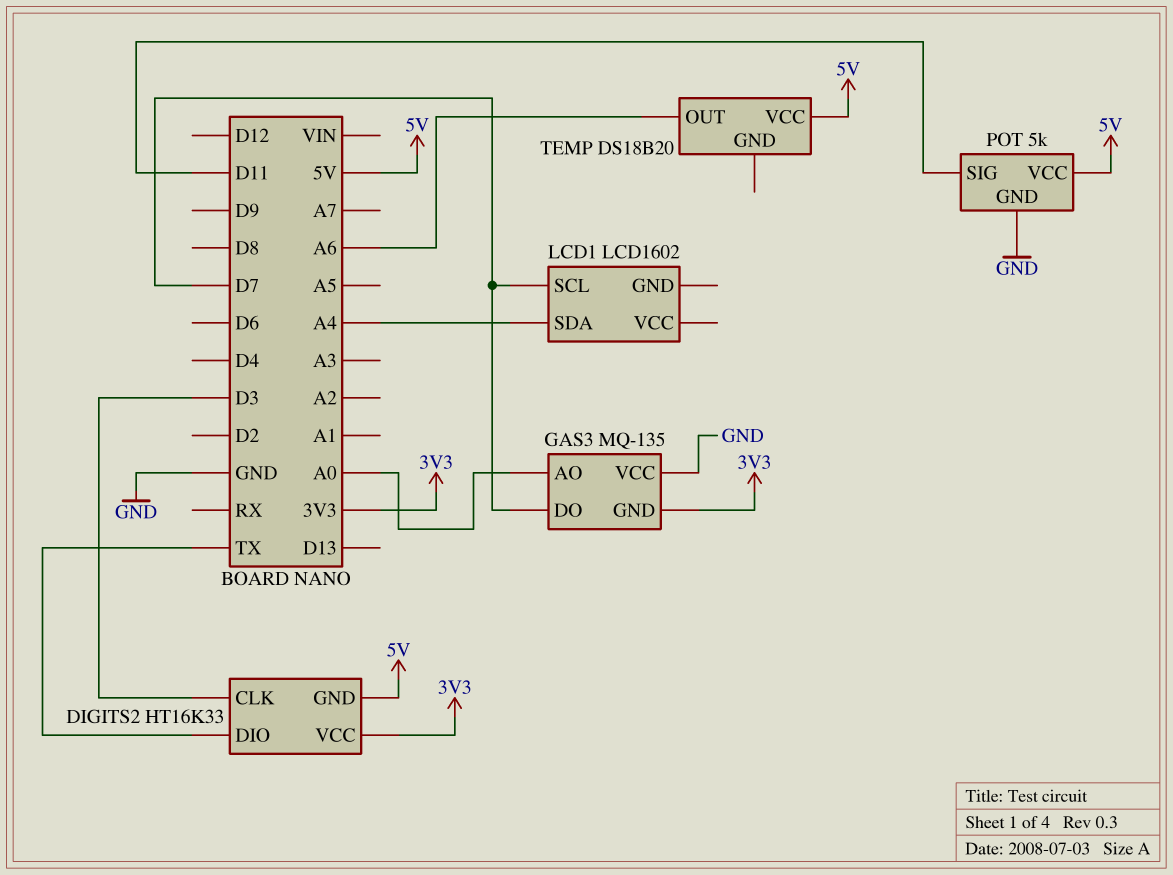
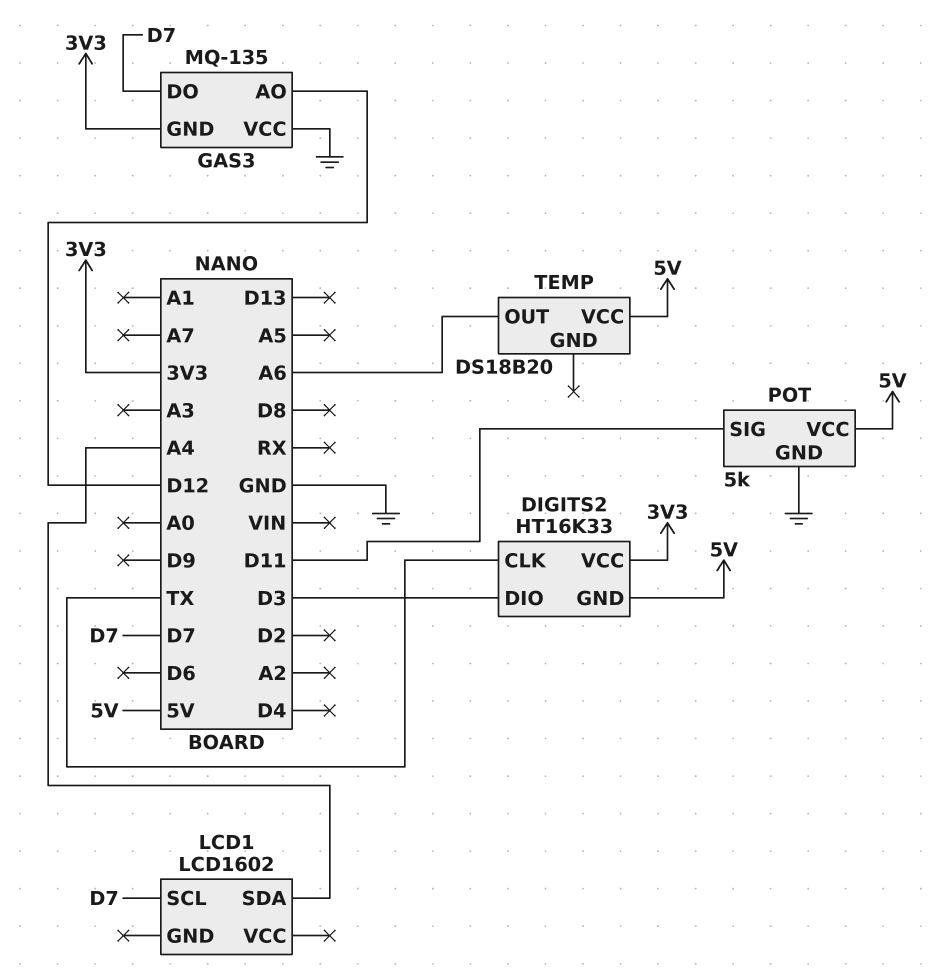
DIGITS2 pin CLK: D3 -> TX
DIGITS2 pin DIO: TX -> D3
GAS3 pin AO: A0 -> D12

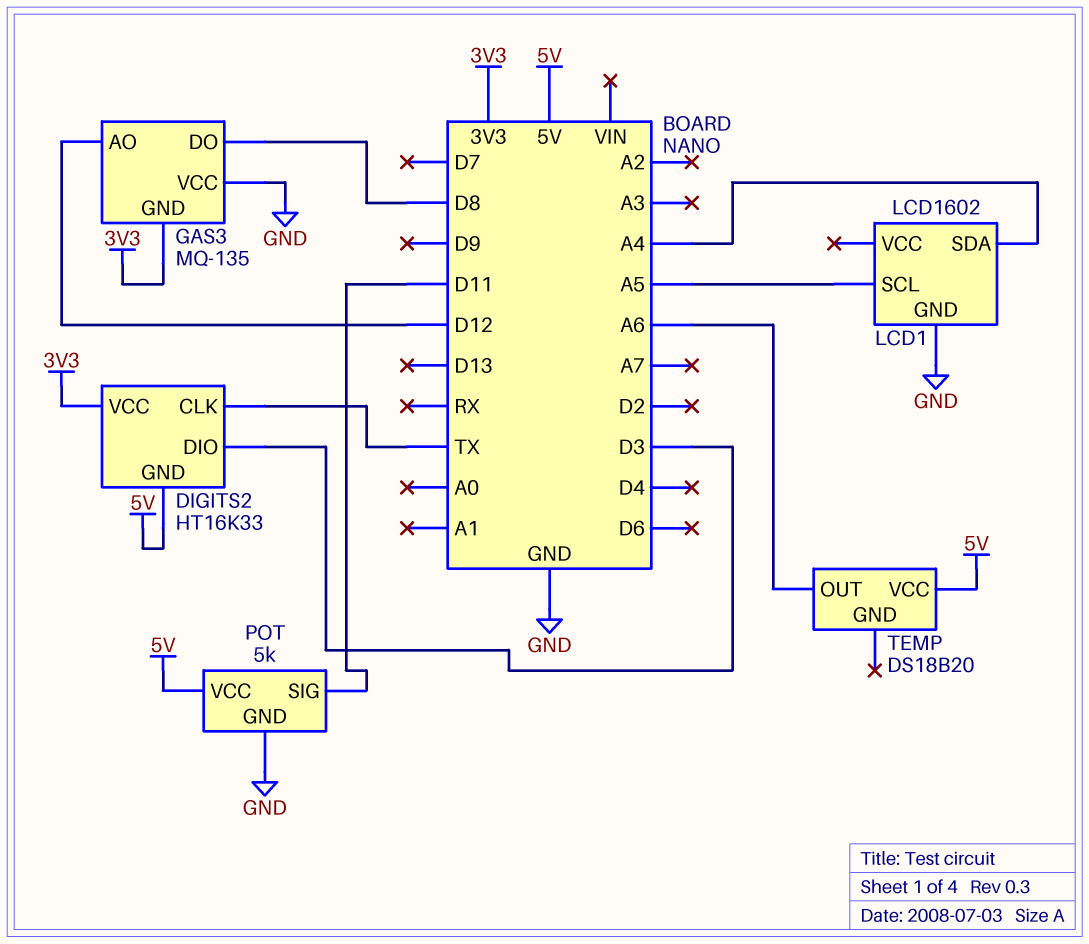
GAS3 pin DO: D7 -> D8
LCD1 pin GND: none -> GND
LCD1 pin SCL: D7 -> A5

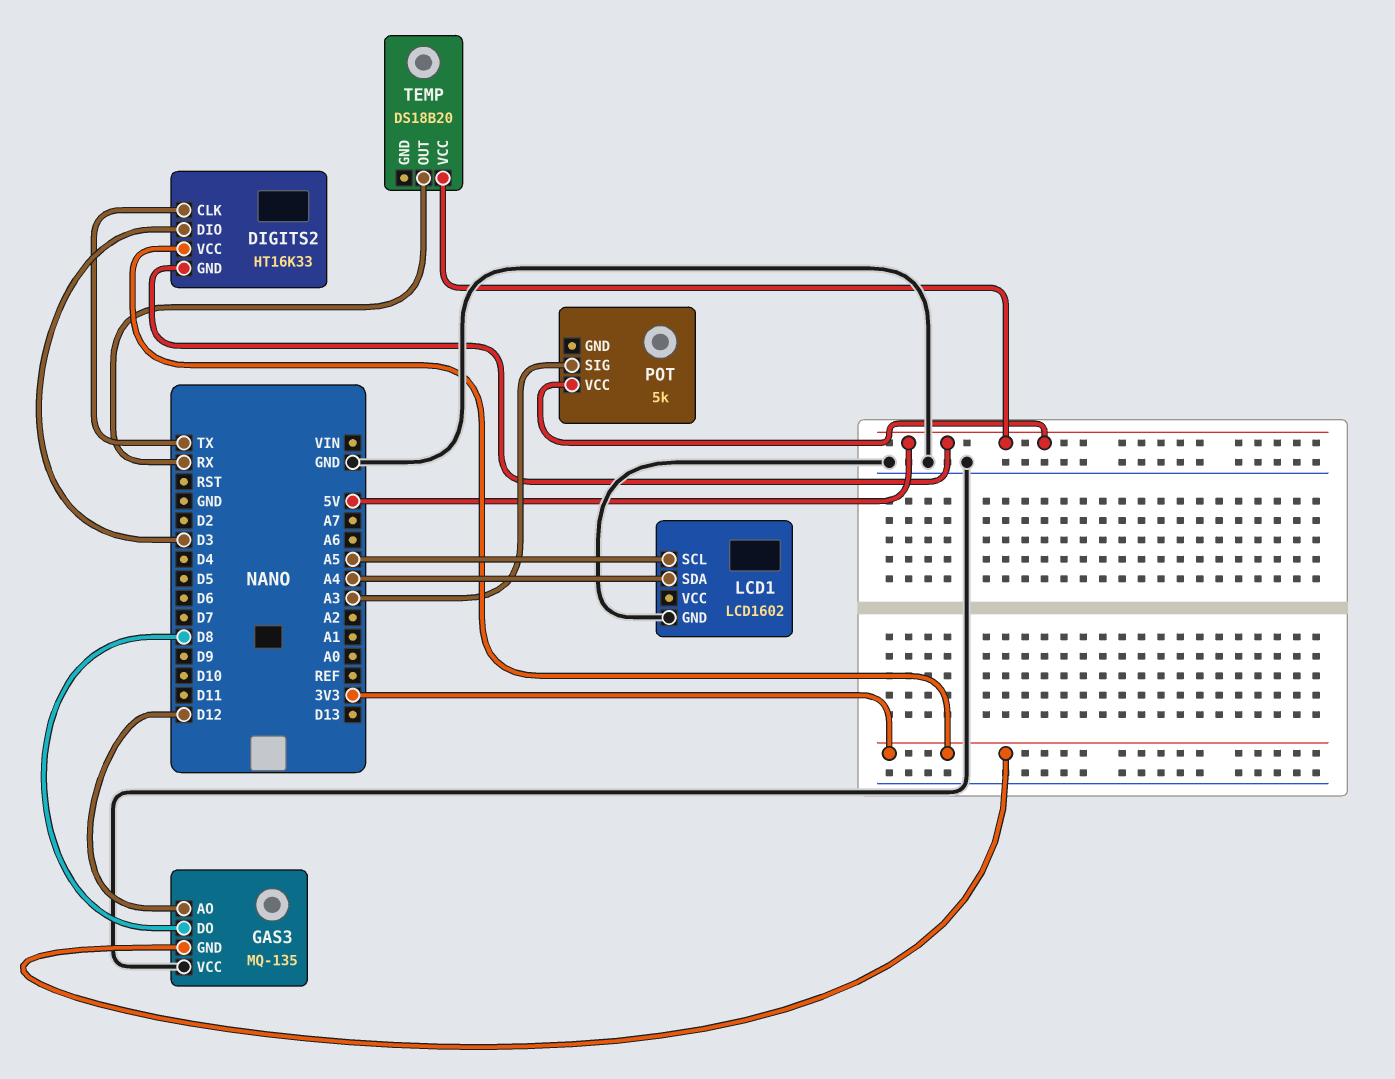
POT pin GND: GND -> none
POT pin SIG: D11 -> A3
TEMP pin OUT: A6 -> RX

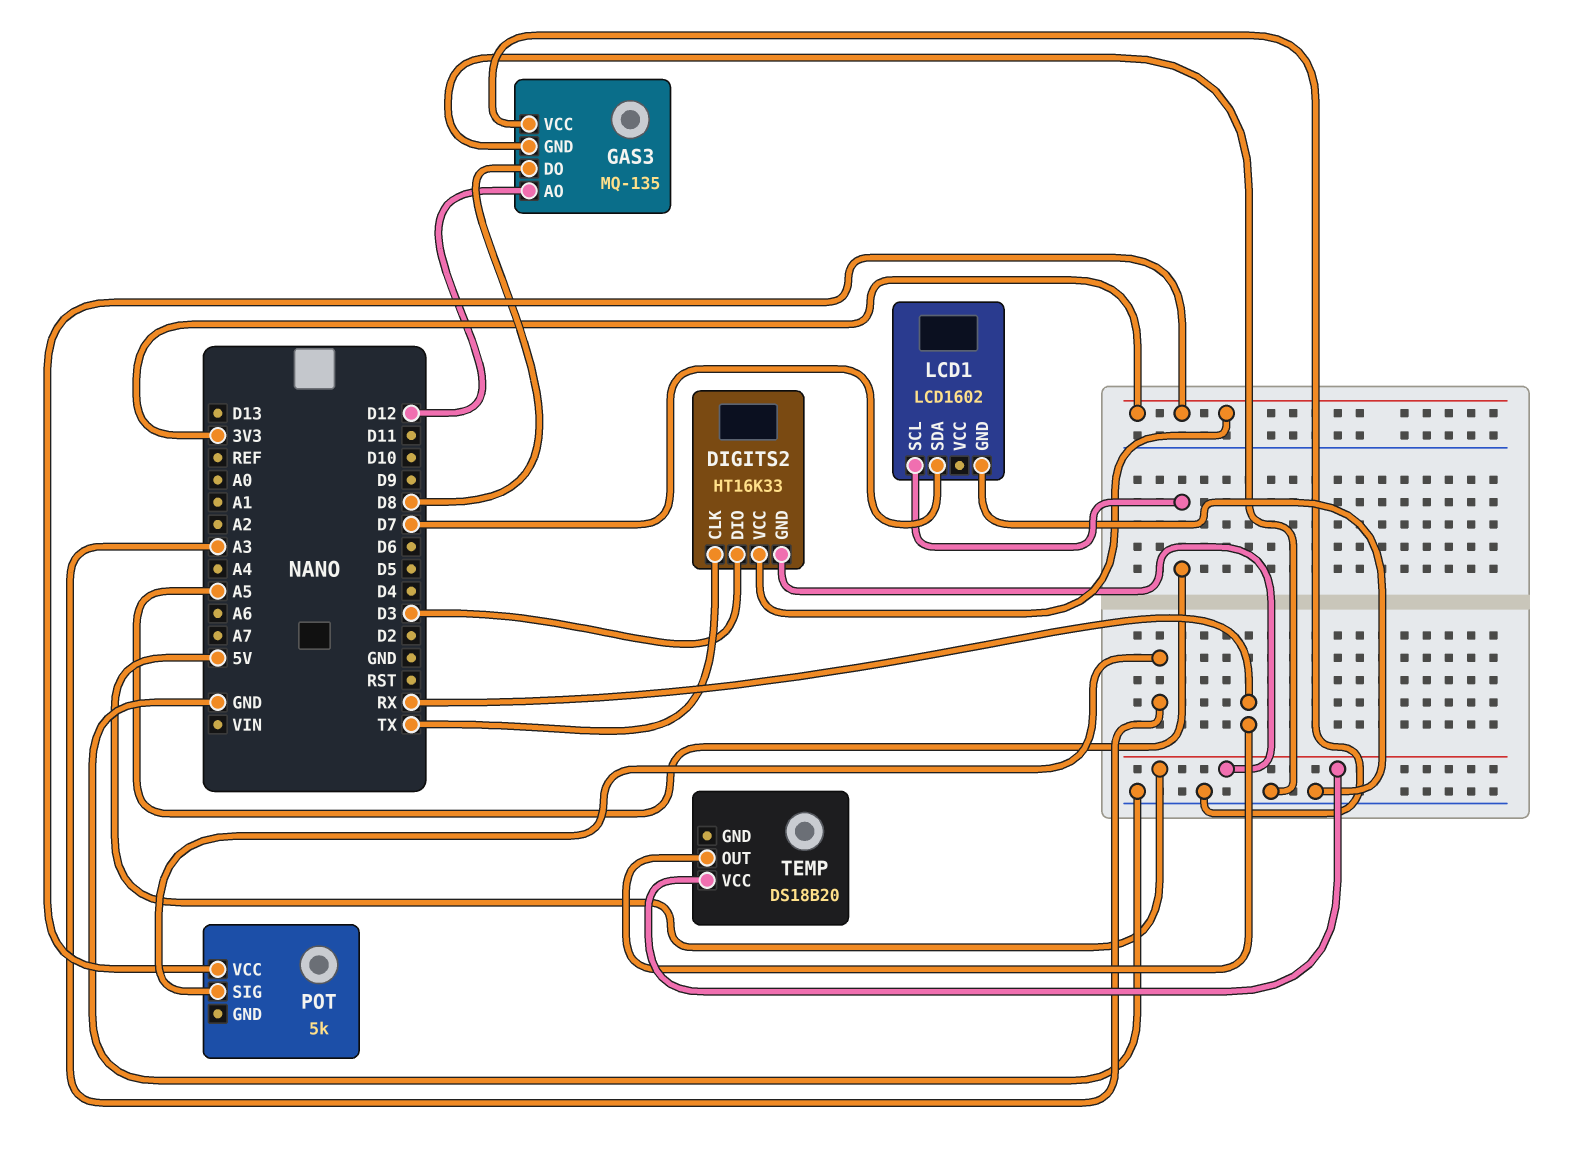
GAS3 pin GND: 3V3 -> GND
LCD1 pin SDA: A4 -> D7
POT pin VCC: 5V -> 3V3

